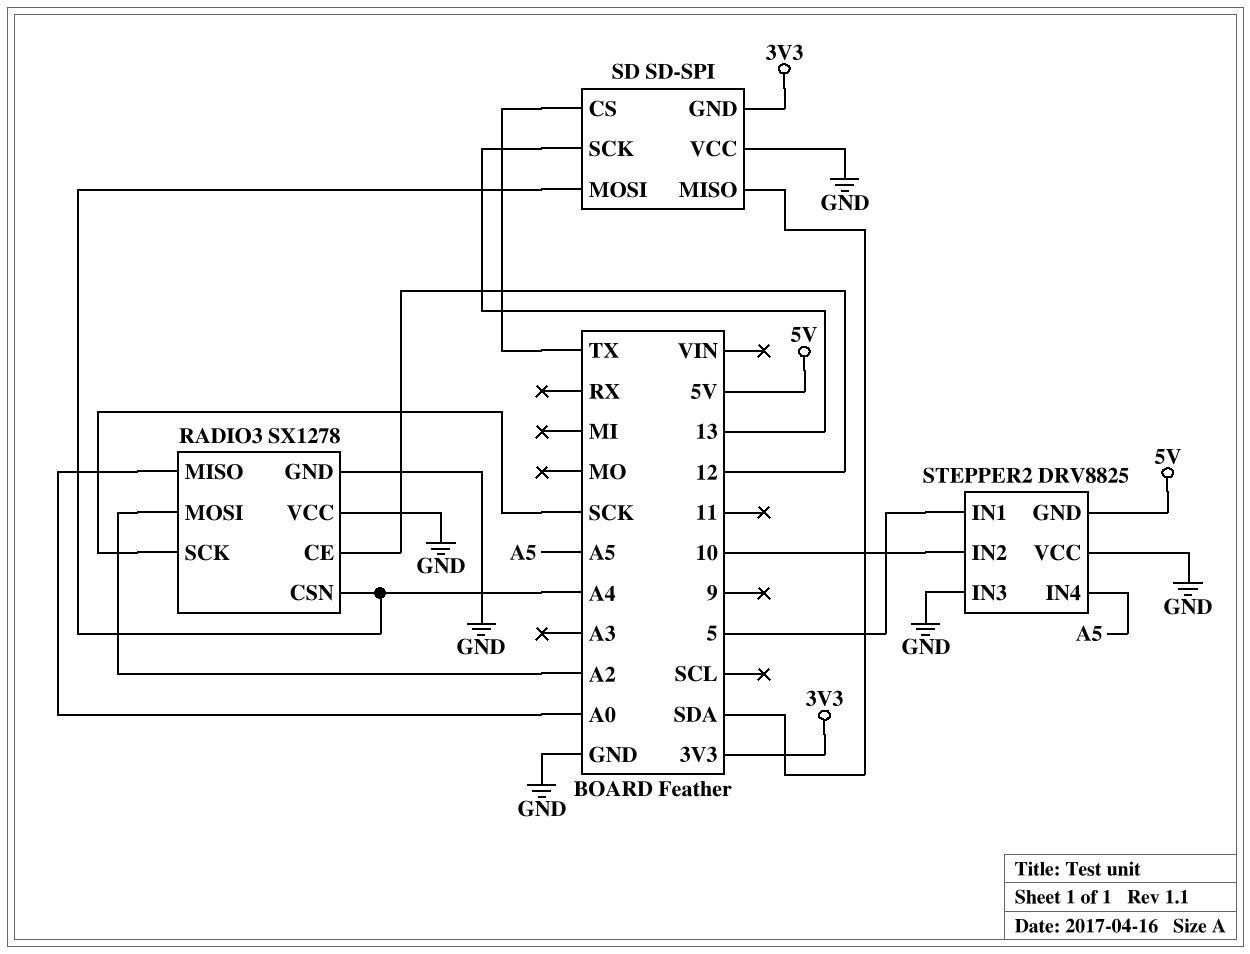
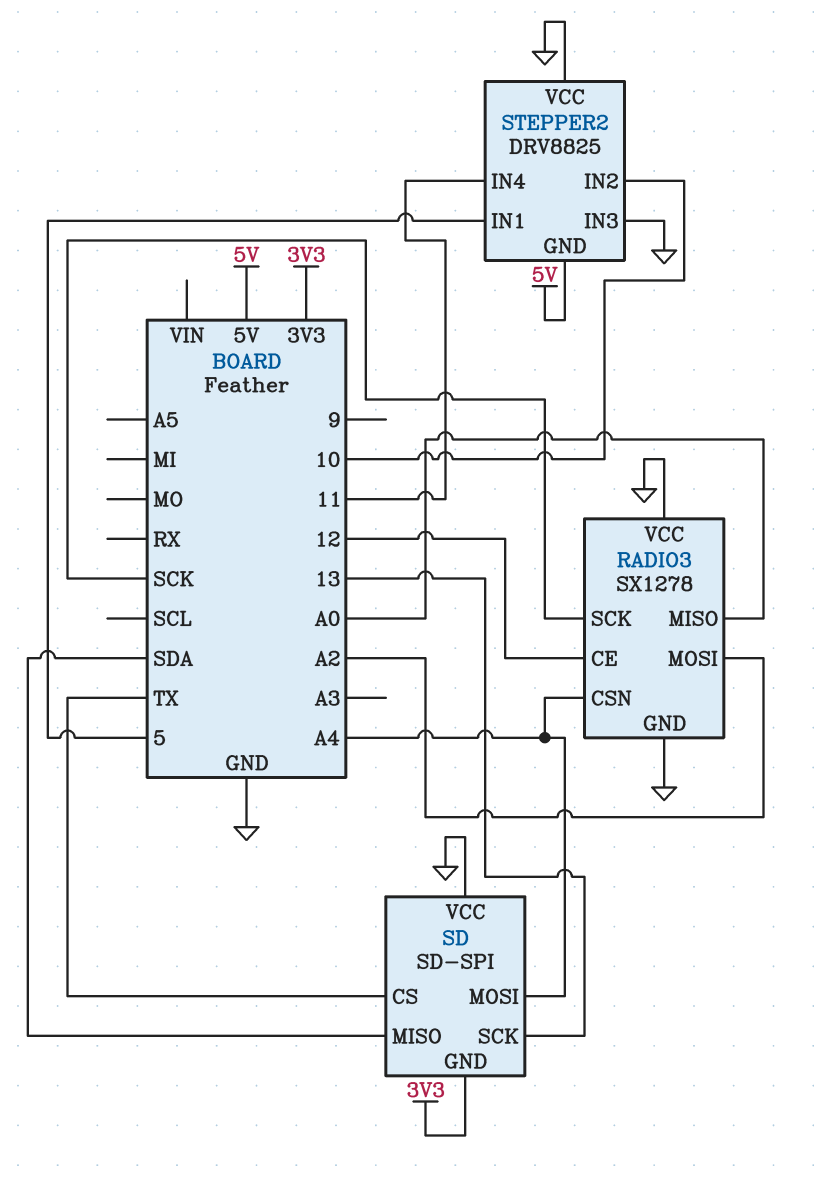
STEPPER2 pin IN4: A5 -> 11

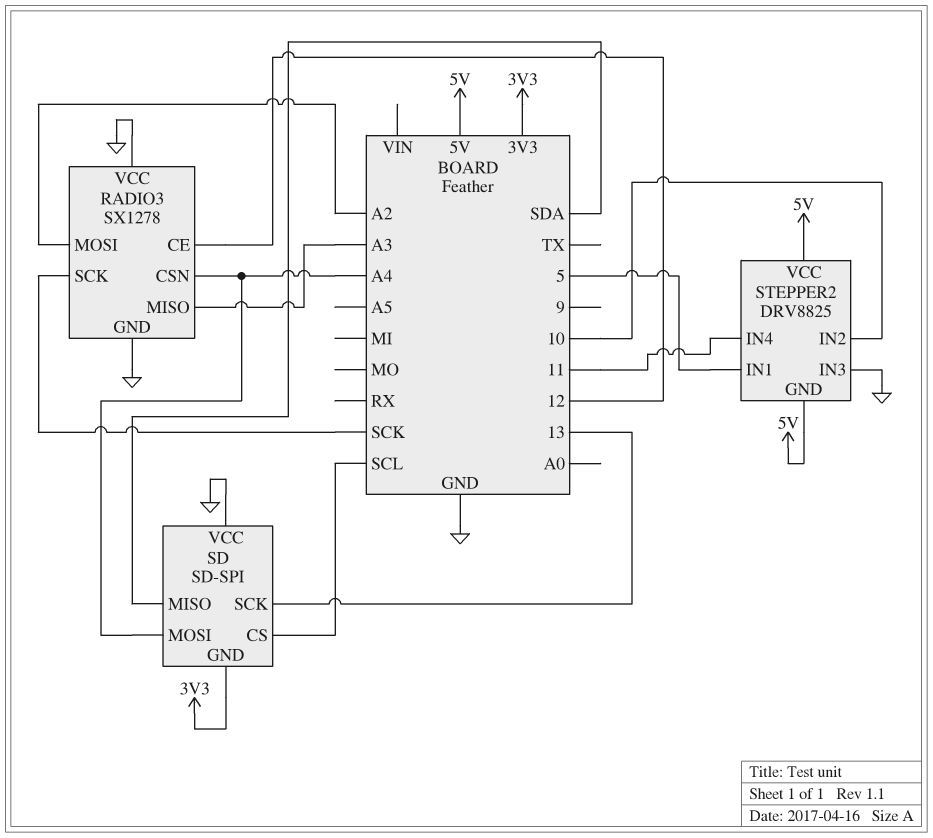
RADIO3 pin MISO: A0 -> A3
SD pin CS: TX -> SCL
STEPPER2 pin VCC: GND -> 5V

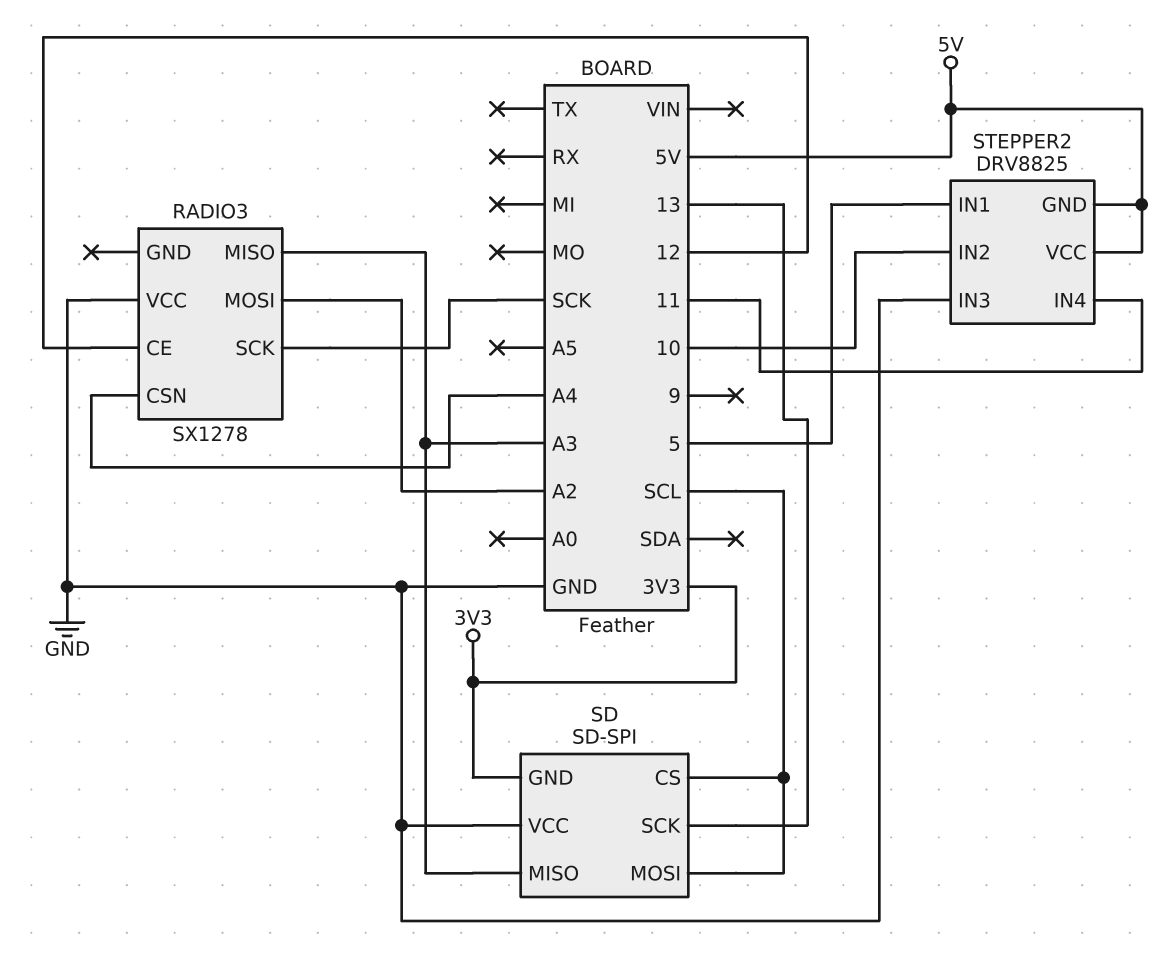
RADIO3 pin GND: GND -> none
SD pin MISO: SDA -> A3
SD pin MOSI: A4 -> SCL

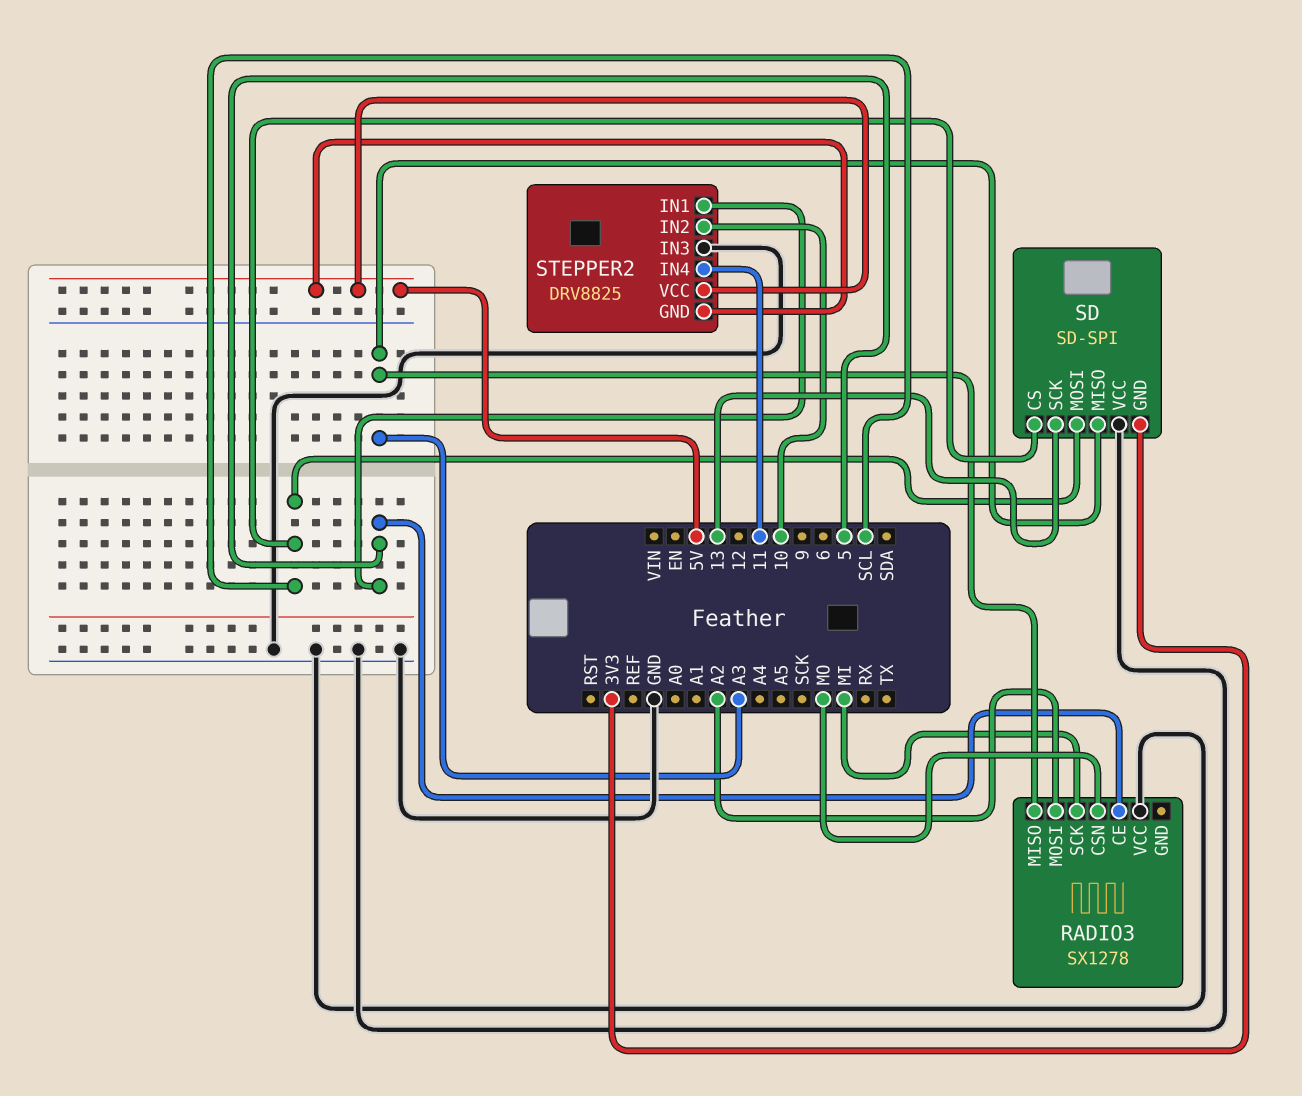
RADIO3 pin CE: 12 -> 5
RADIO3 pin CSN: A4 -> MO
RADIO3 pin SCK: SCK -> MI

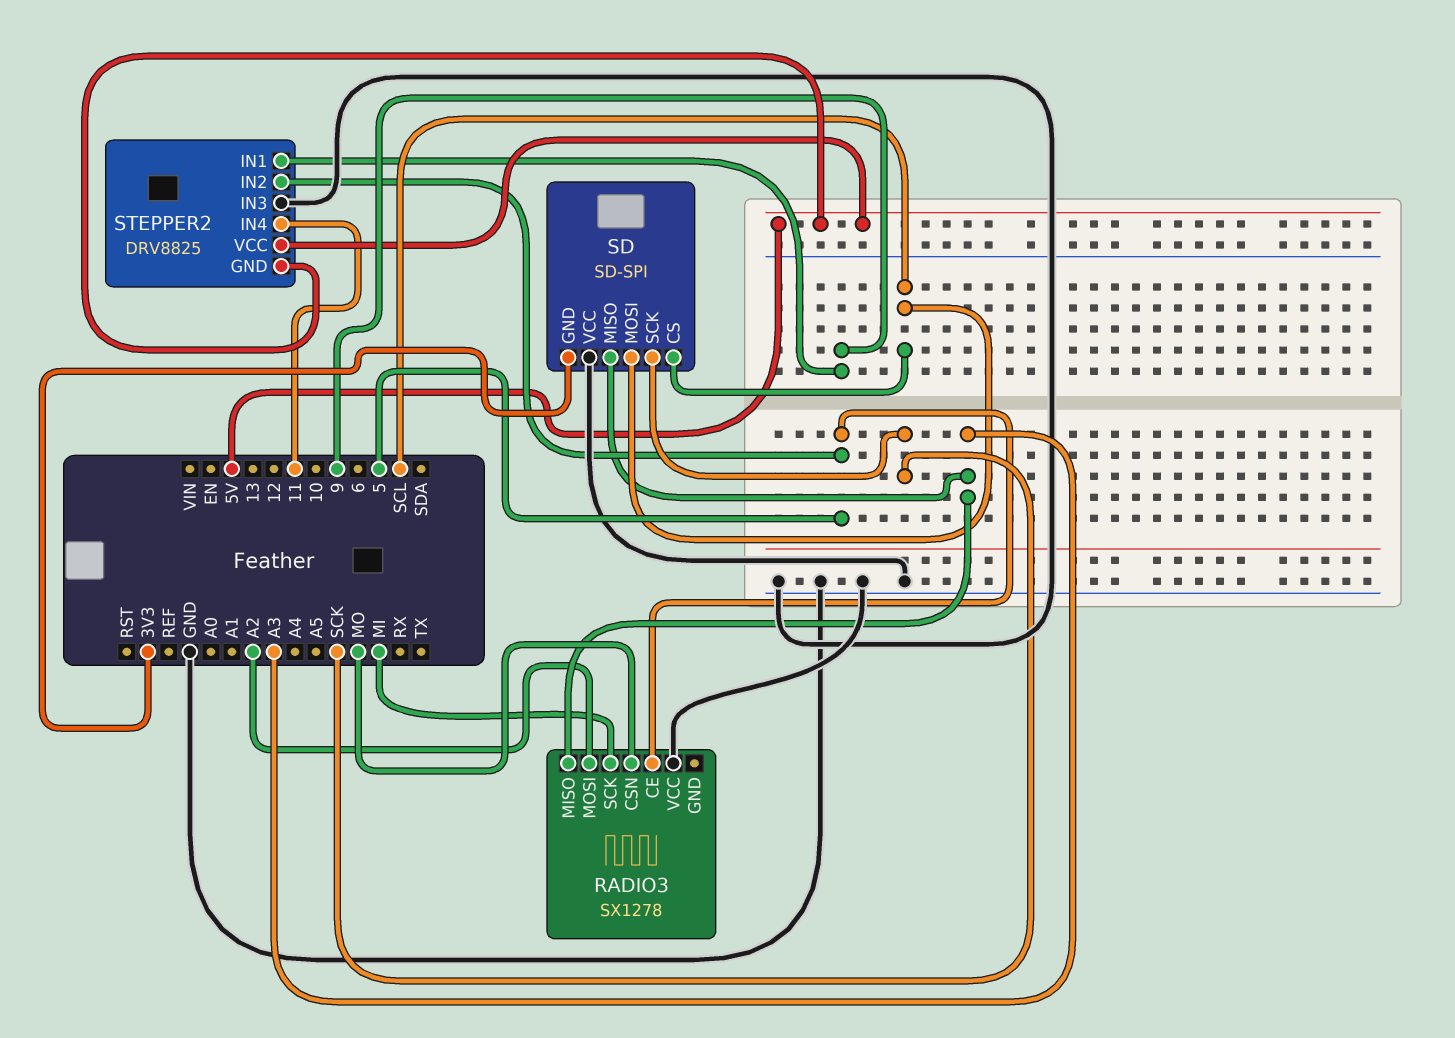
SD pin SCK: 13 -> SCK
STEPPER2 pin IN1: 5 -> 9
STEPPER2 pin IN2: 10 -> 5

